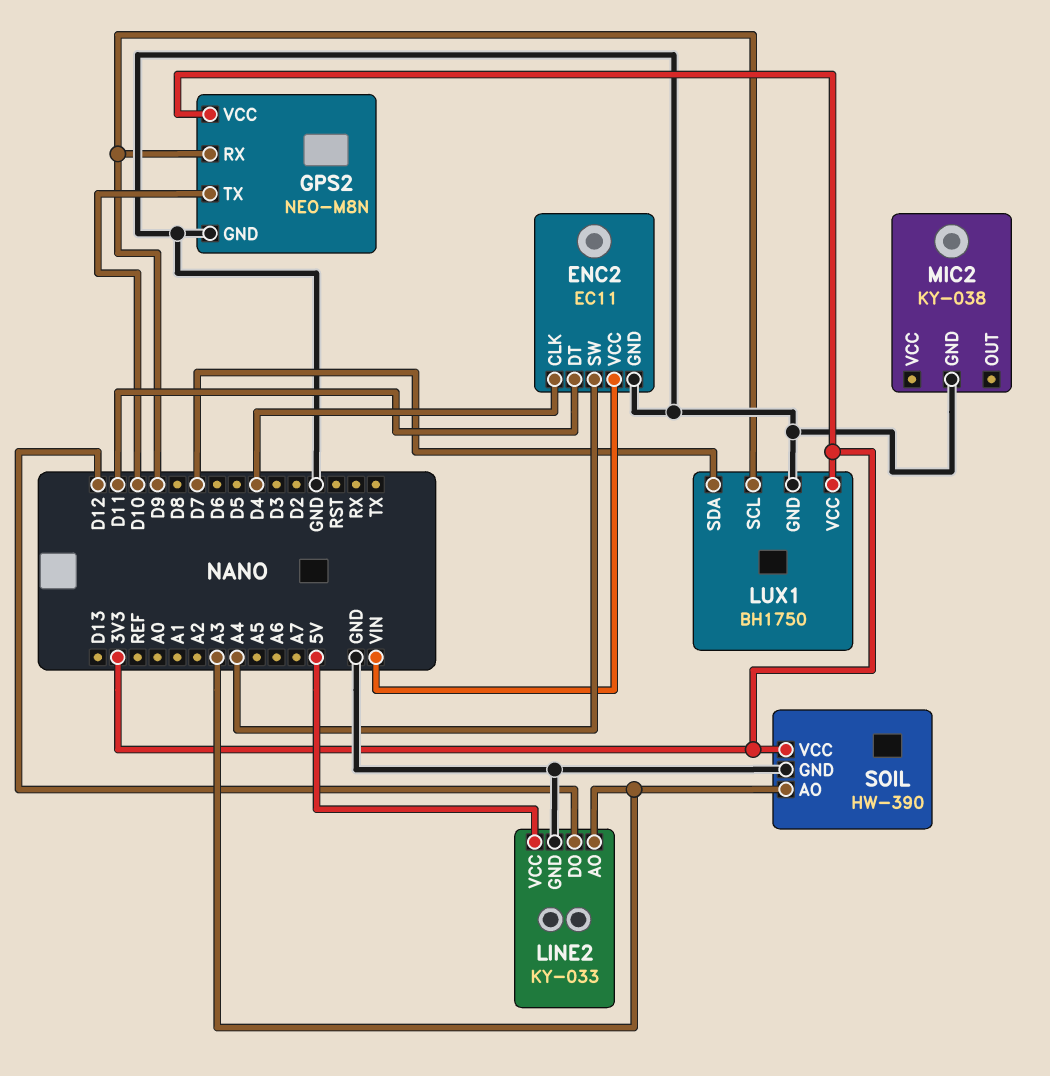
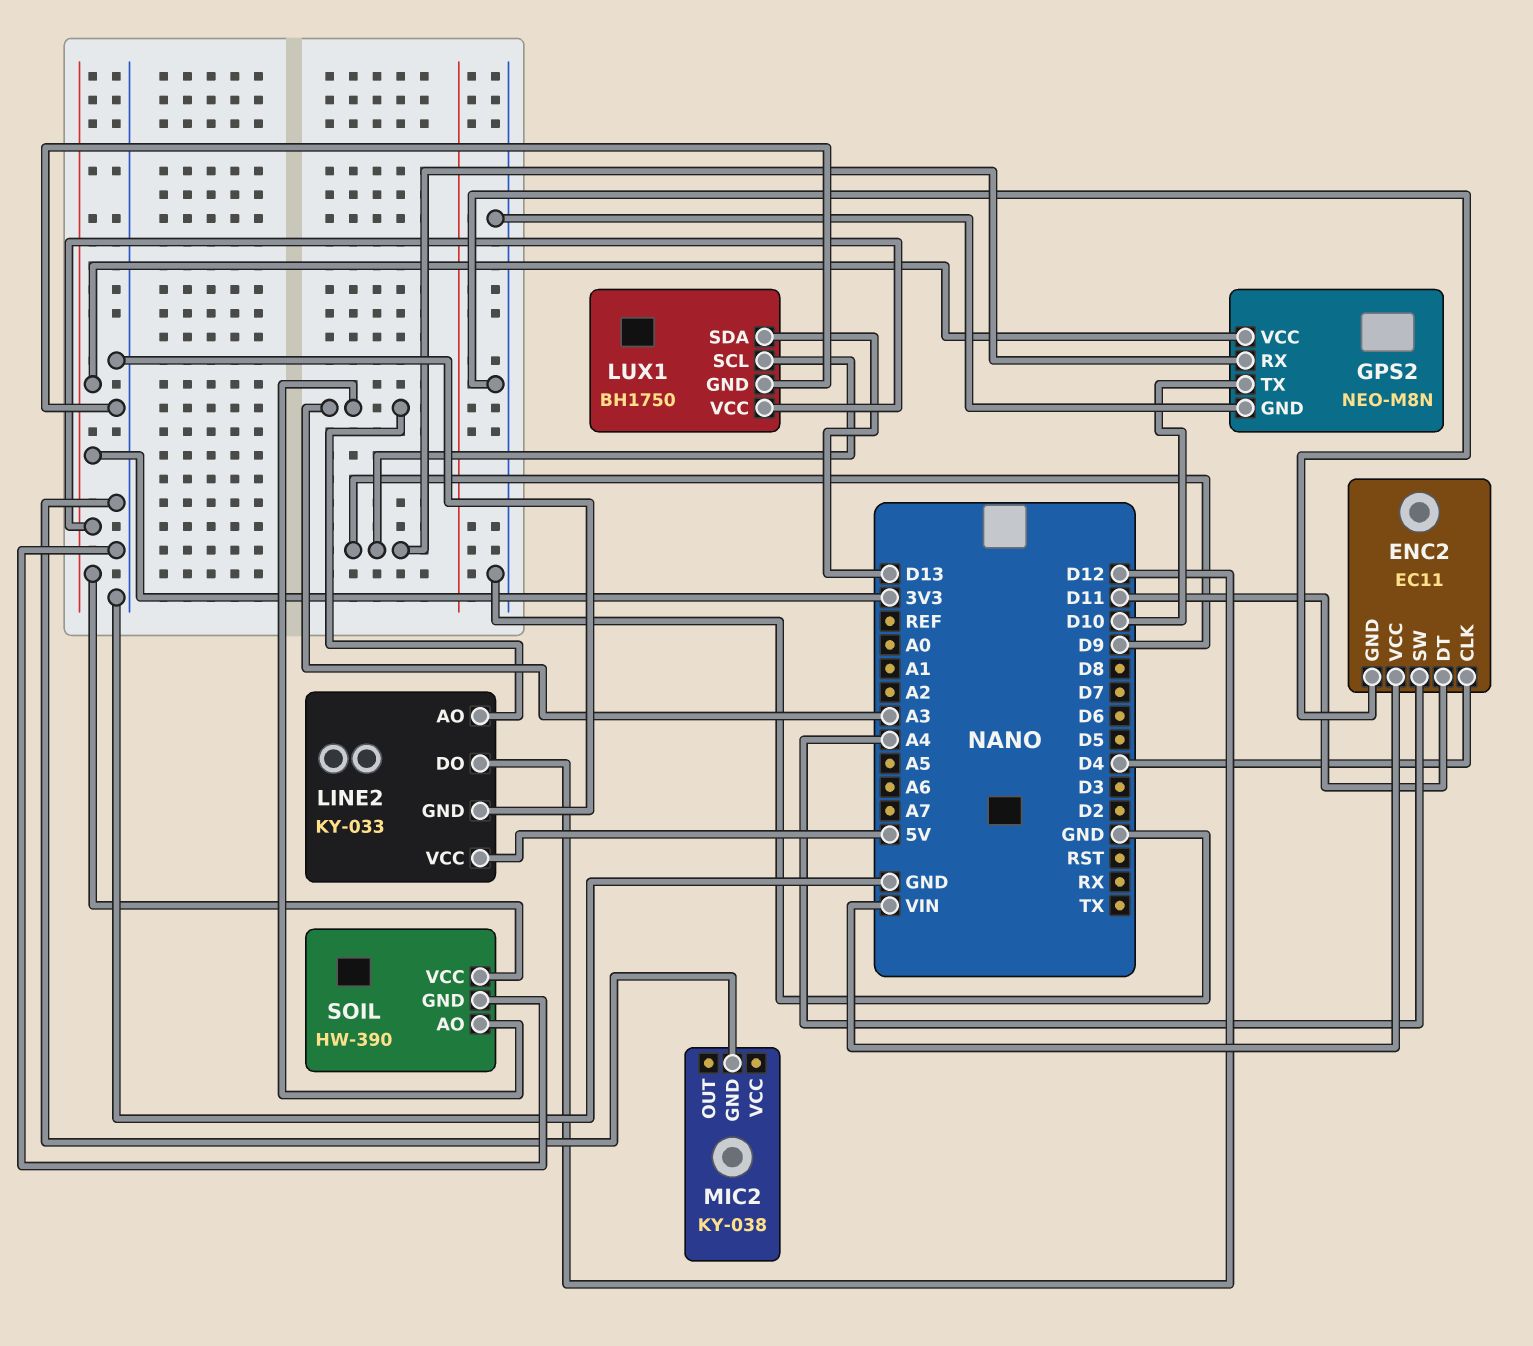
LUX1 pin SDA: D7 -> D13

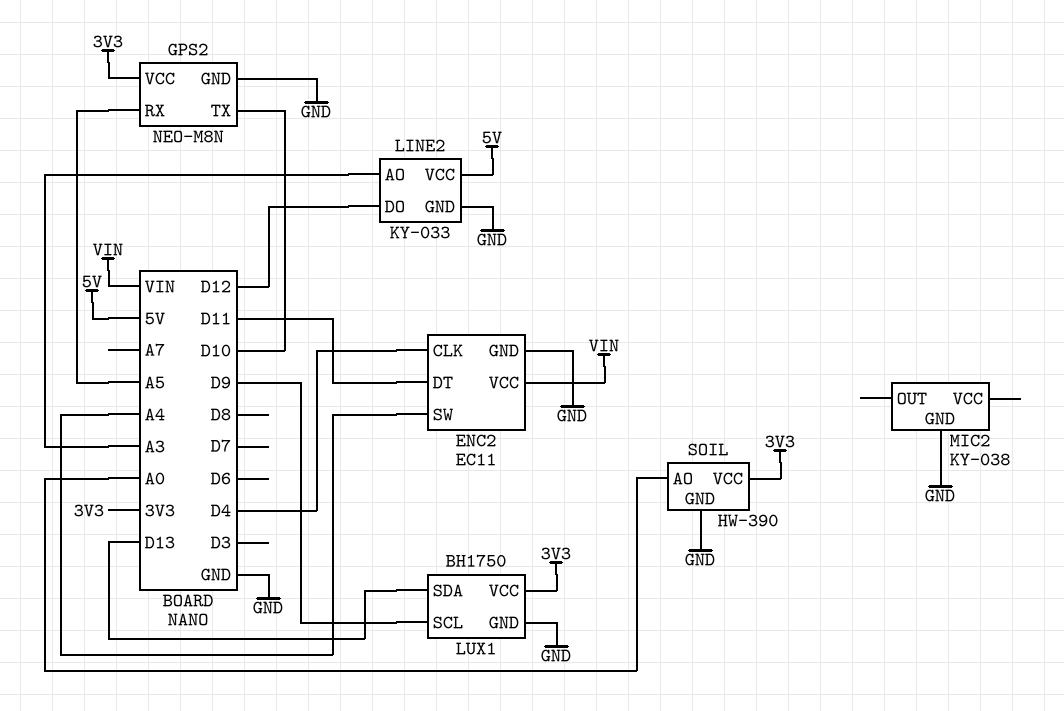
GPS2 pin RX: D9 -> A5
SOIL pin AO: A3 -> A0

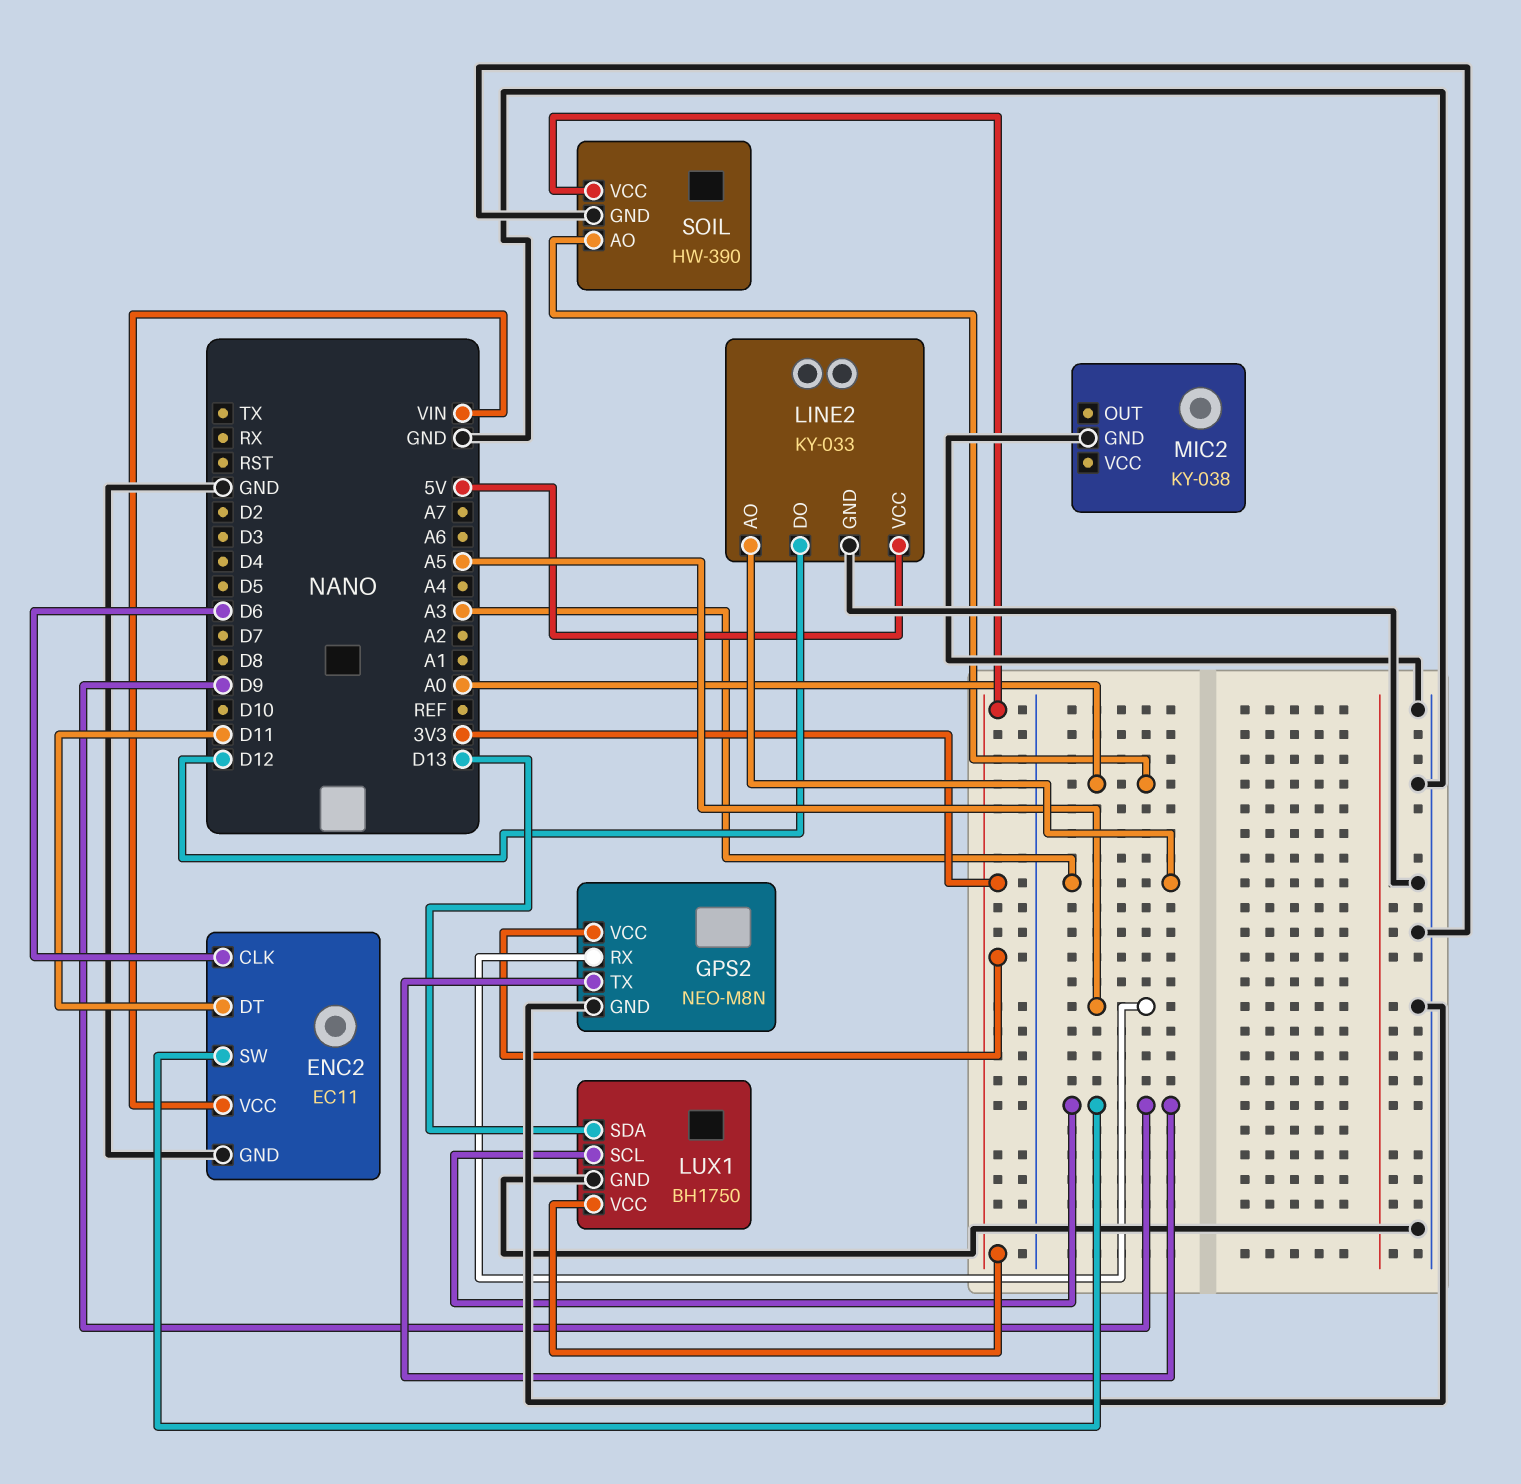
ENC2 pin CLK: D4 -> D6
ENC2 pin SW: A4 -> D9
GPS2 pin TX: D10 -> D9

